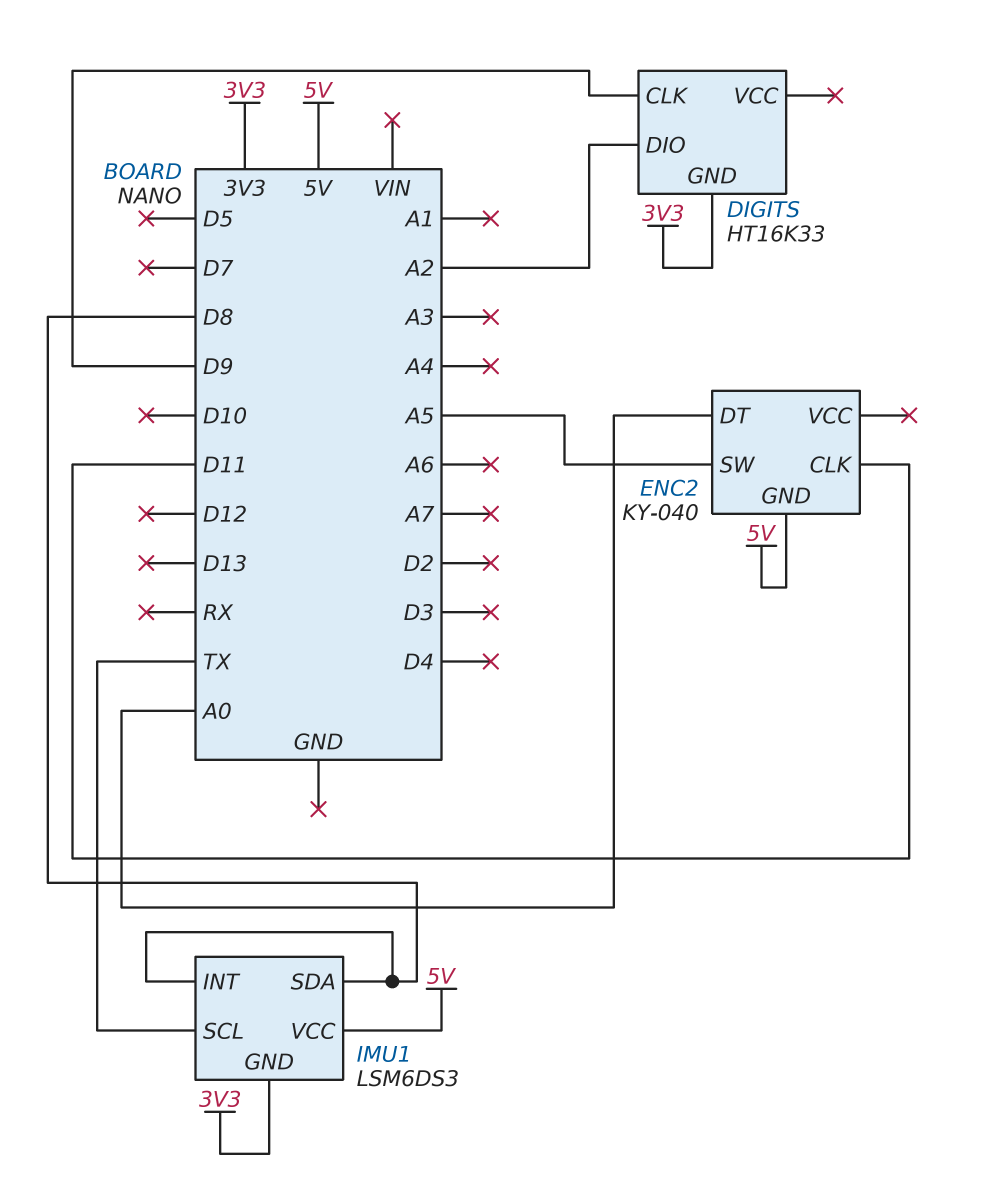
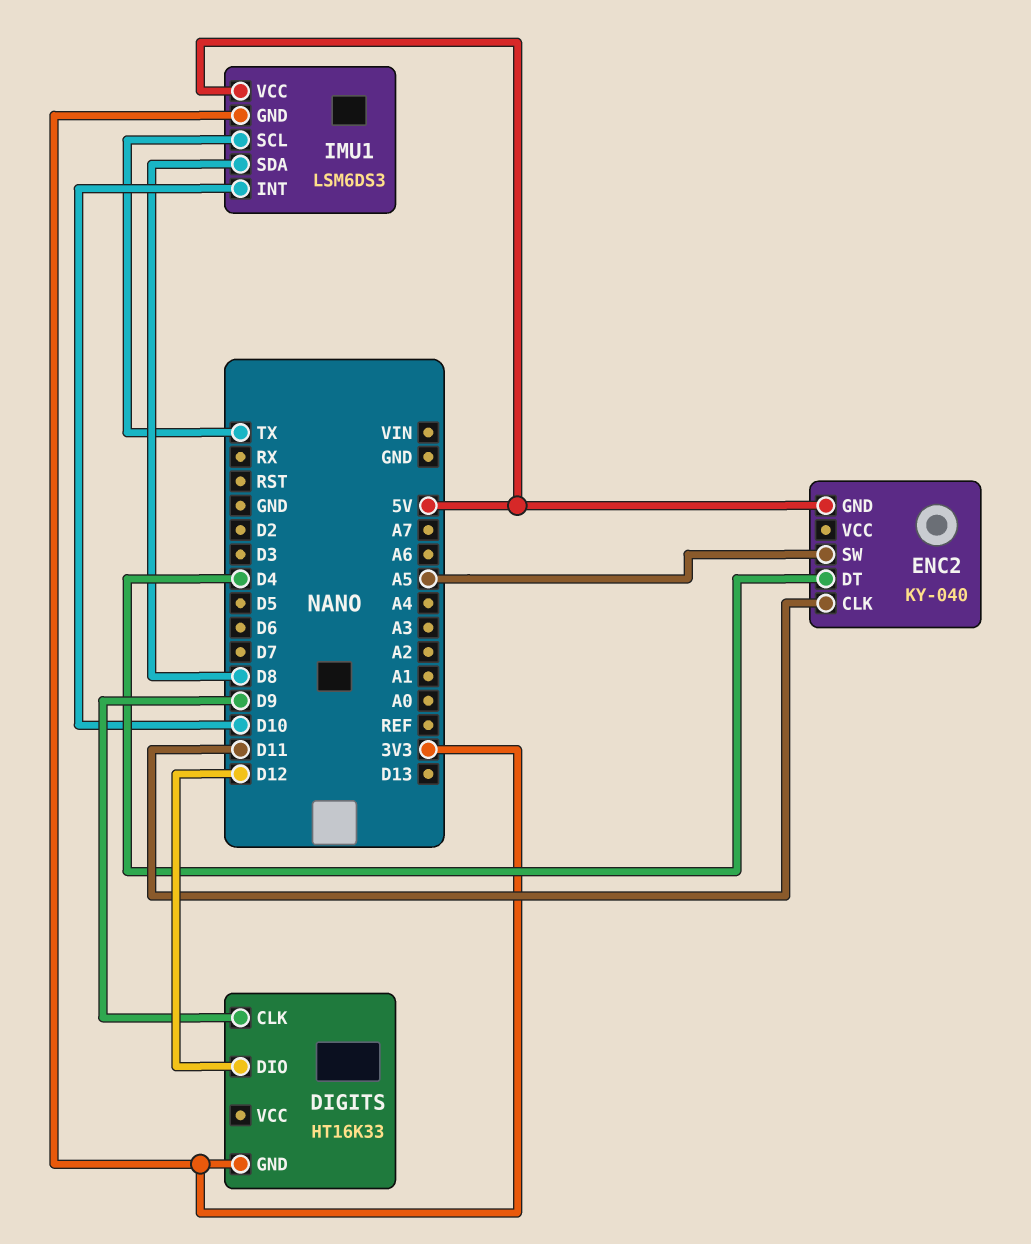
DIGITS pin DIO: A2 -> D12
ENC2 pin DT: A0 -> D4
IMU1 pin INT: D8 -> D10

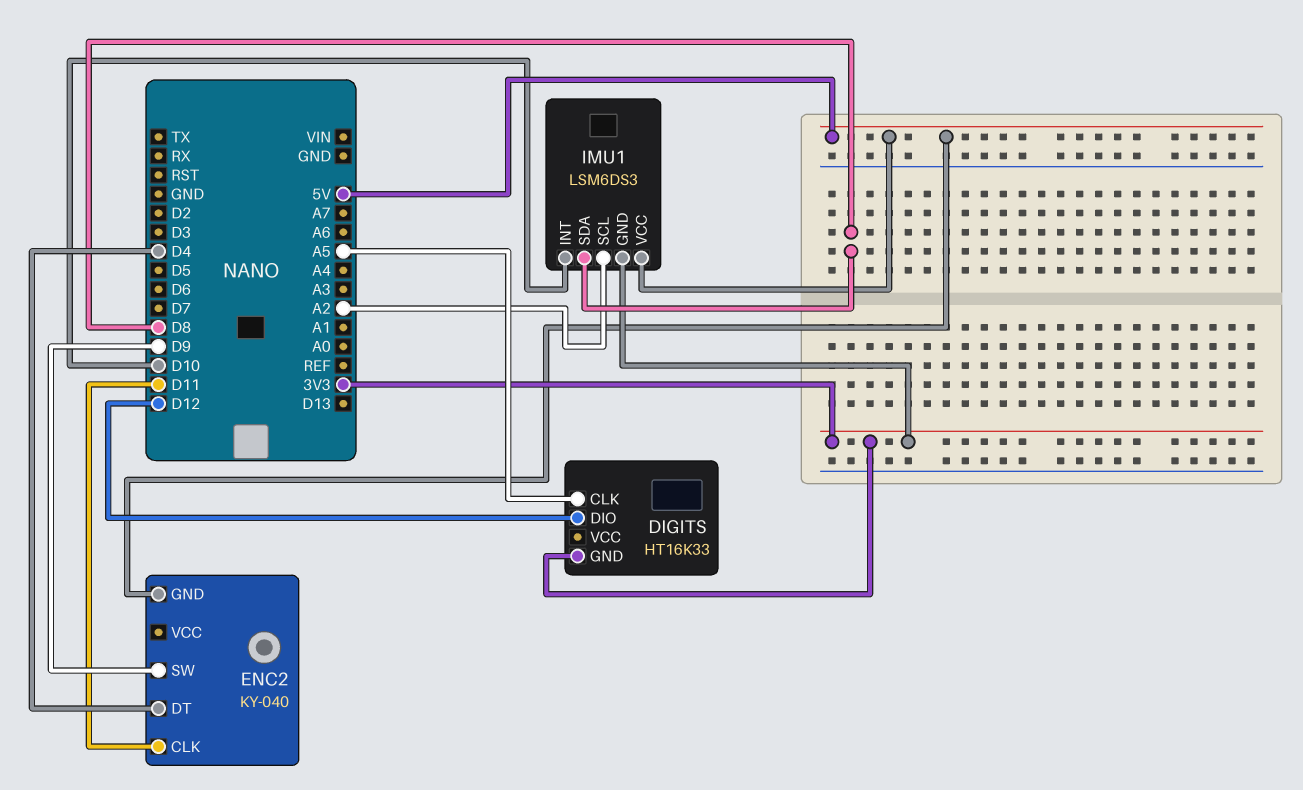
DIGITS pin CLK: D9 -> A5
ENC2 pin SW: A5 -> D9
IMU1 pin SCL: TX -> A2

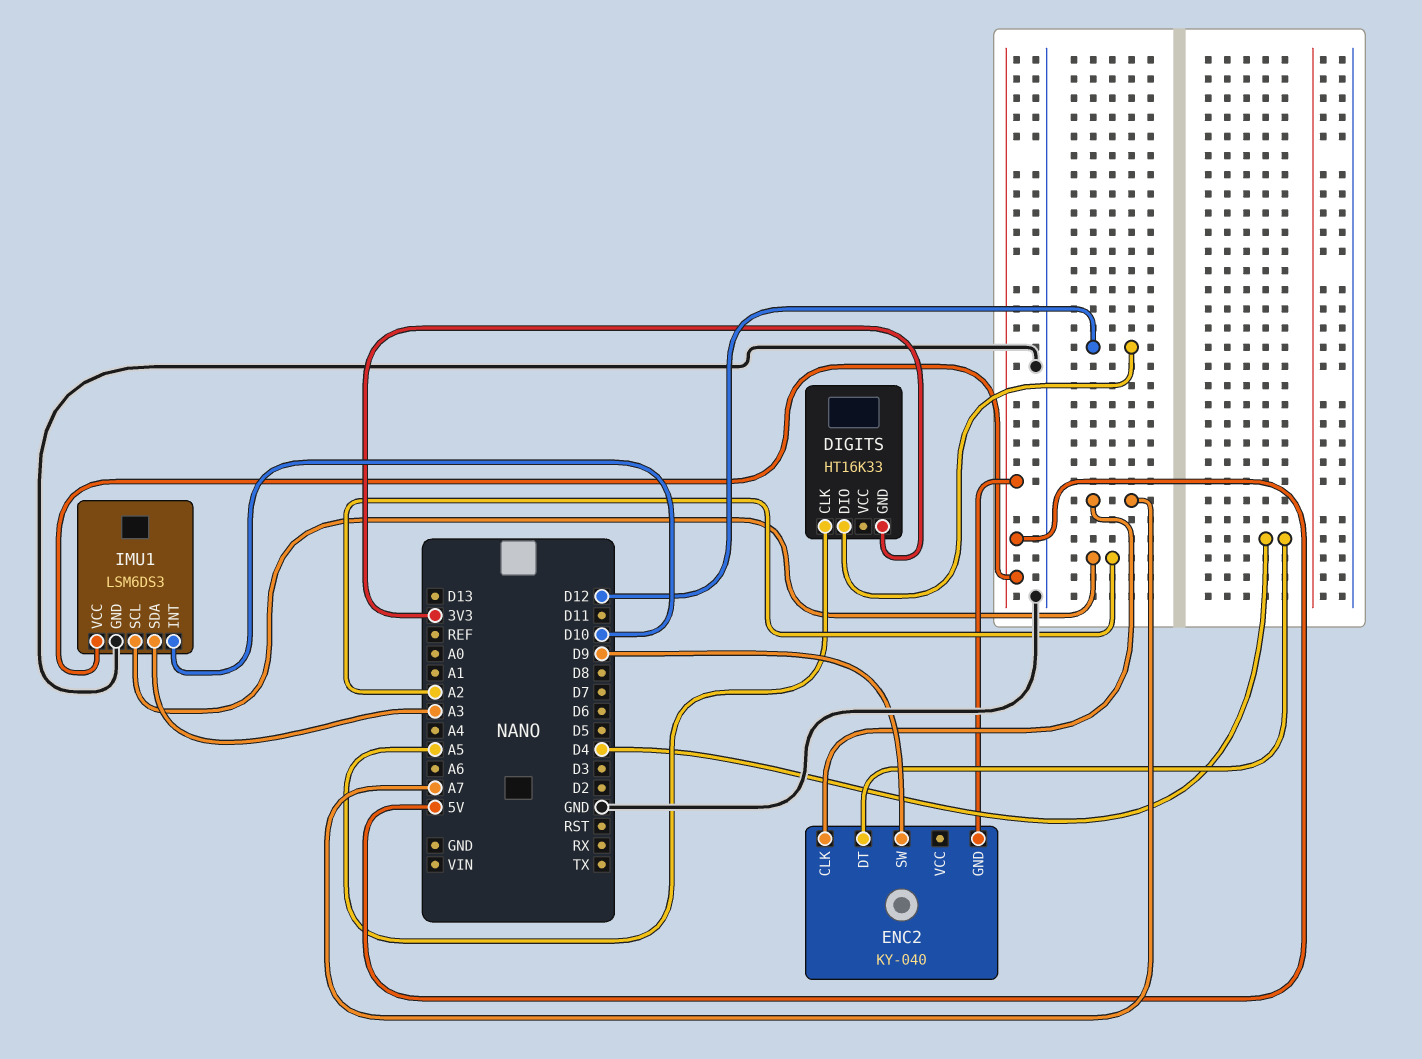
ENC2 pin CLK: D11 -> A7
IMU1 pin GND: 3V3 -> GND
IMU1 pin SDA: D8 -> A3

